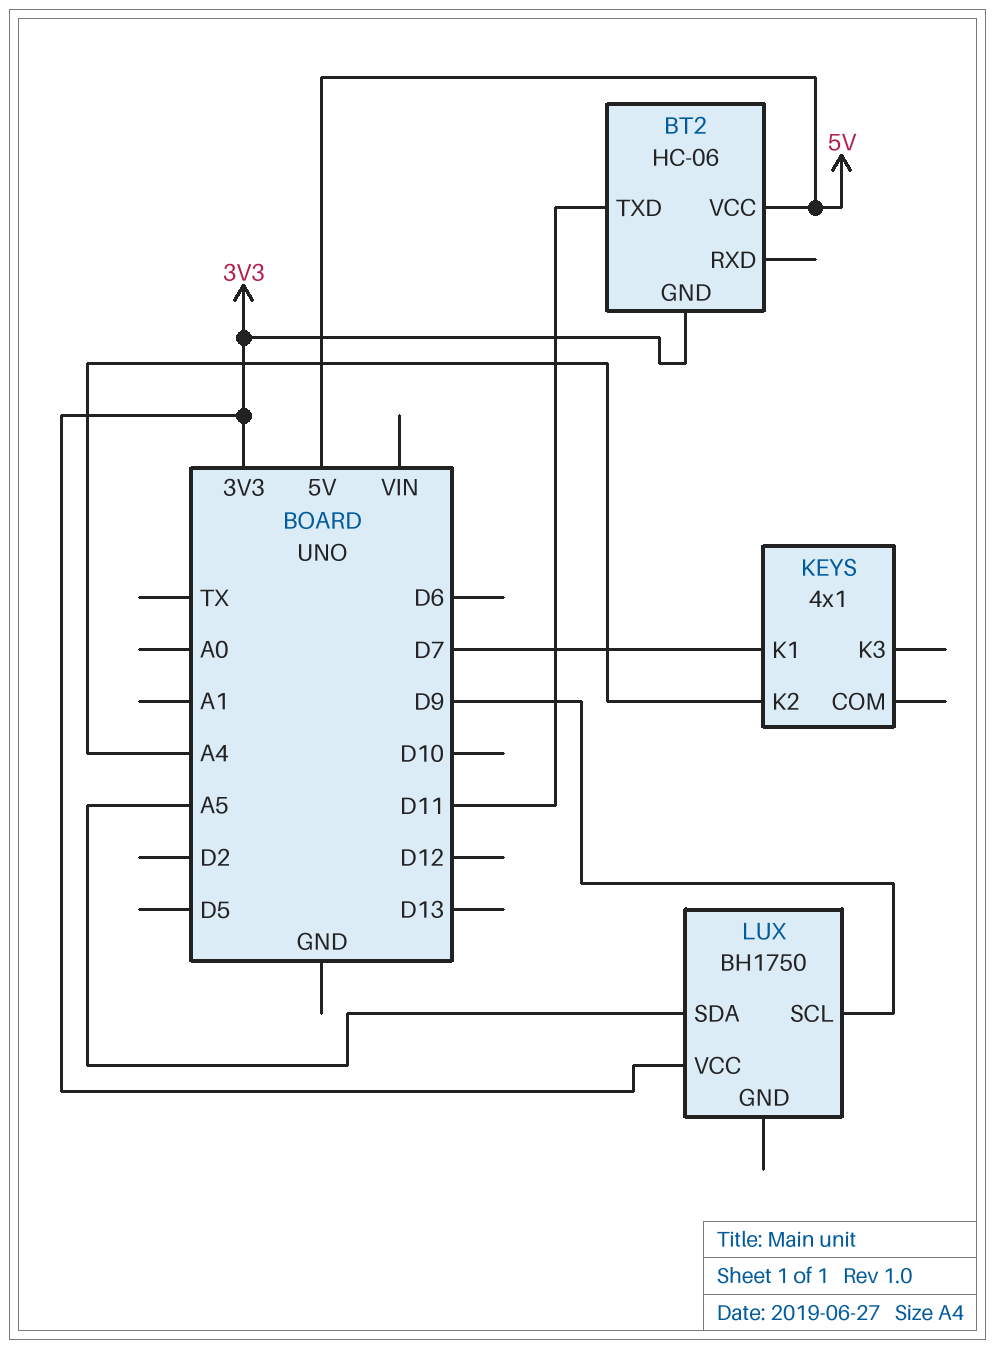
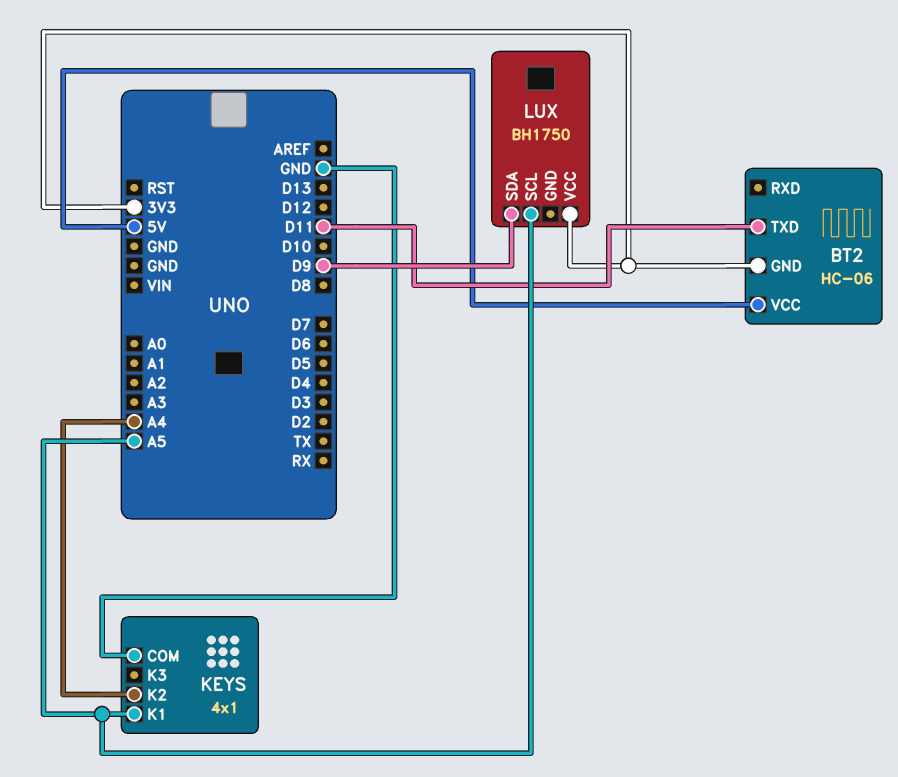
KEYS pin COM: none -> GND
KEYS pin K1: D7 -> A5
LUX pin SCL: D9 -> A5
LUX pin SDA: A5 -> D9

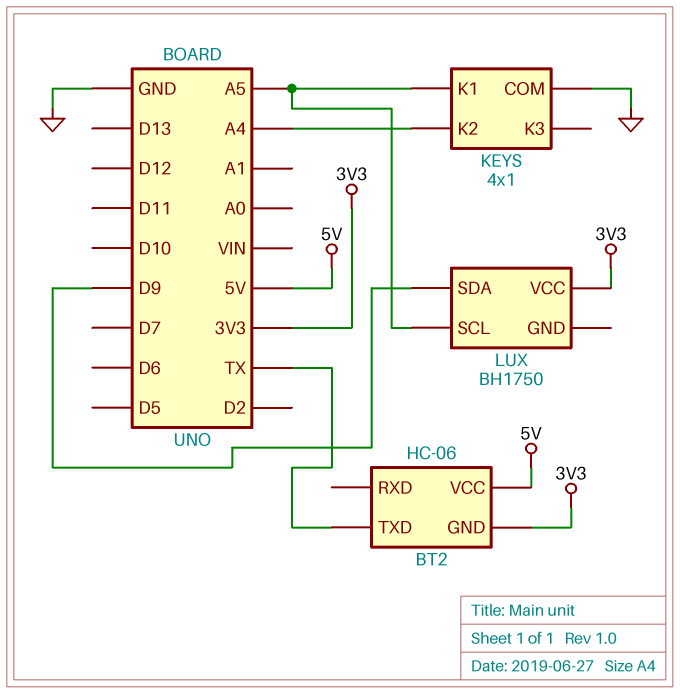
BT2 pin TXD: D11 -> TX

